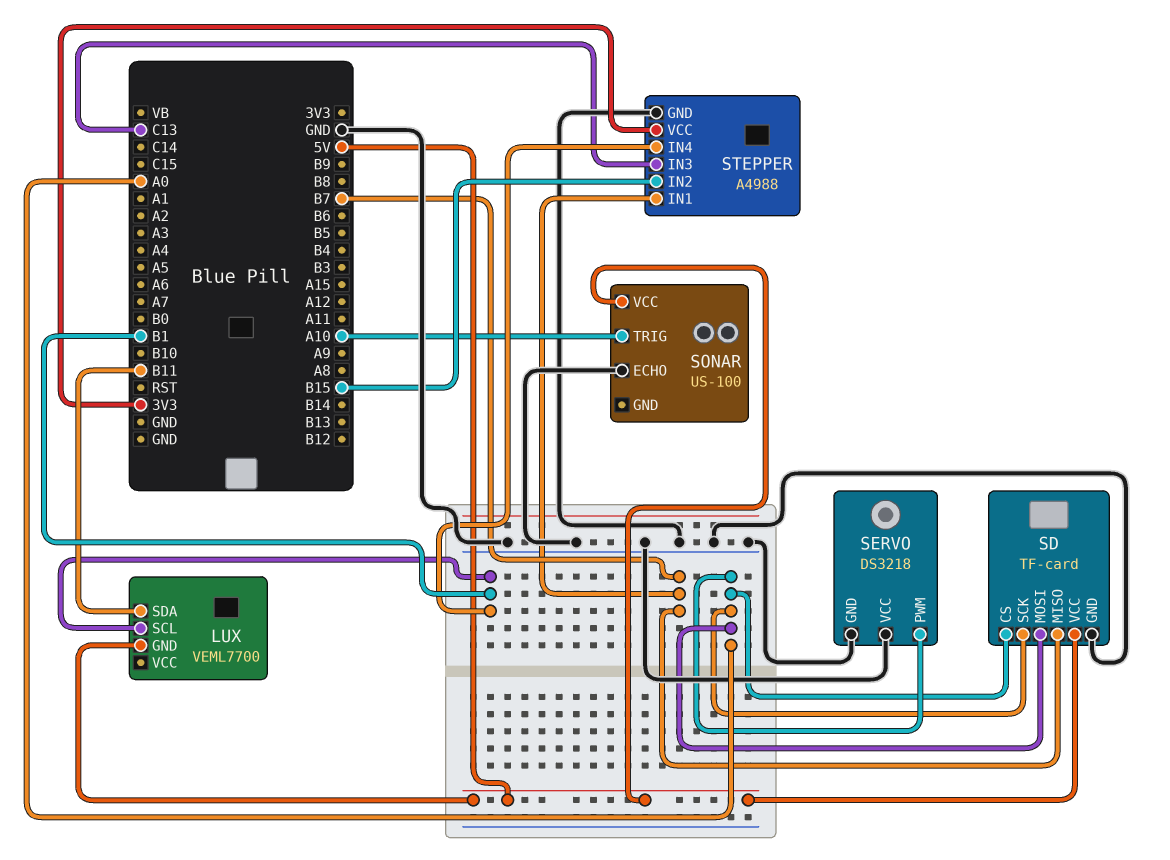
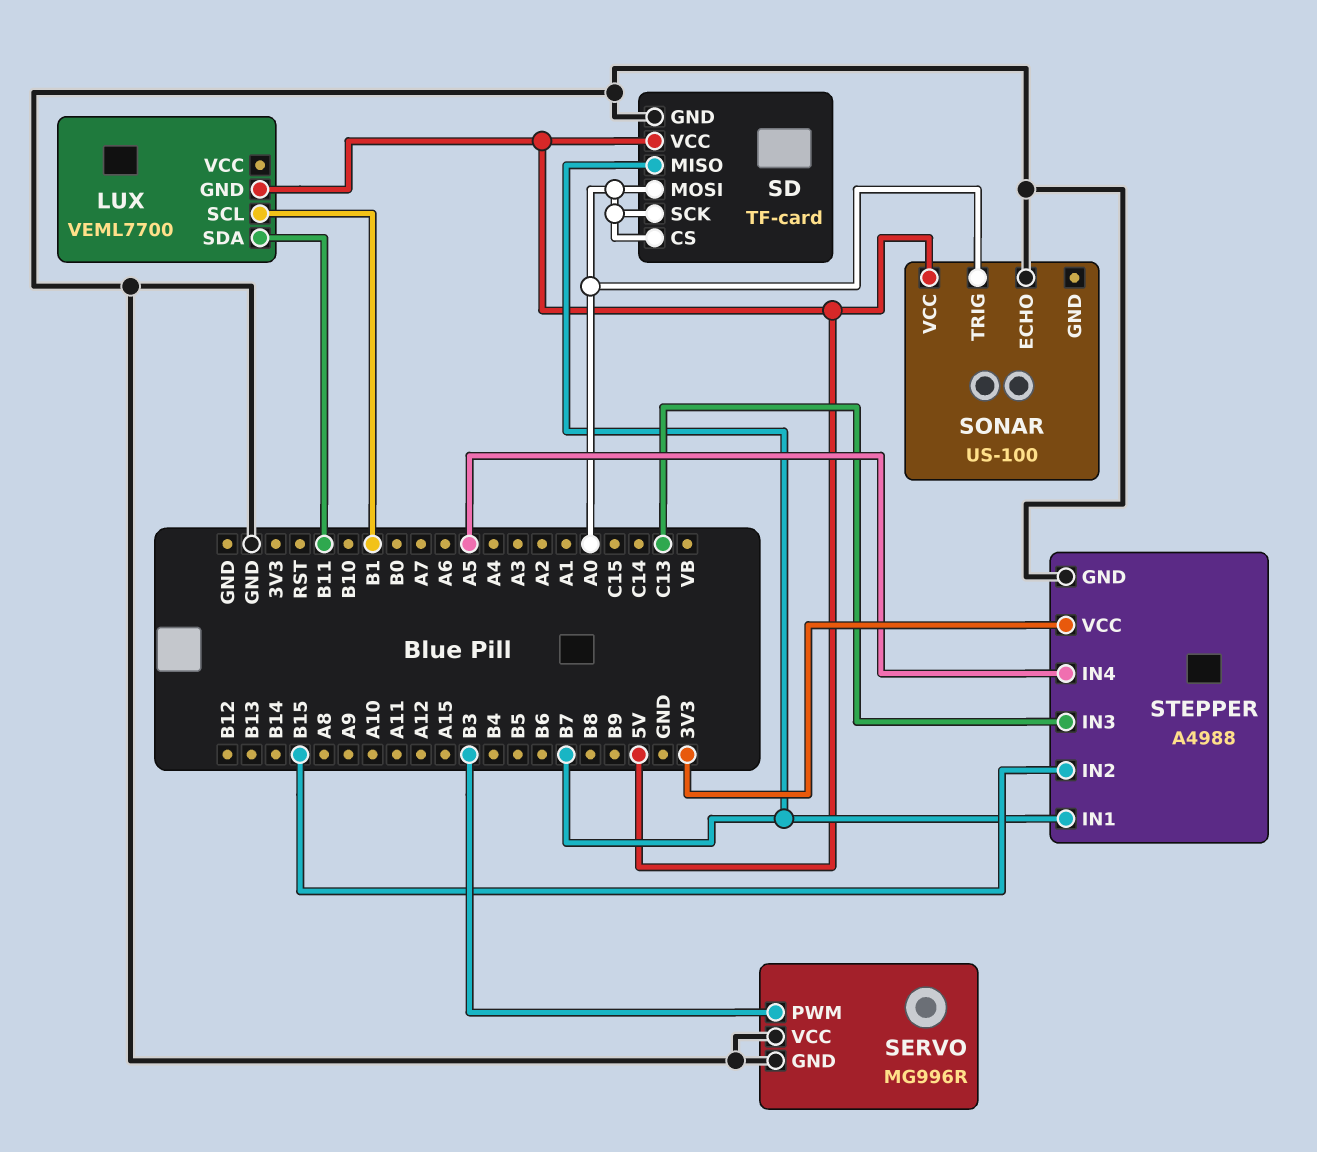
SERVO: DS3218 -> MG996R
SERVO pin PWM: A0 -> B3
SONAR pin TRIG: A10 -> A0
STEPPER pin IN4: B1 -> A5

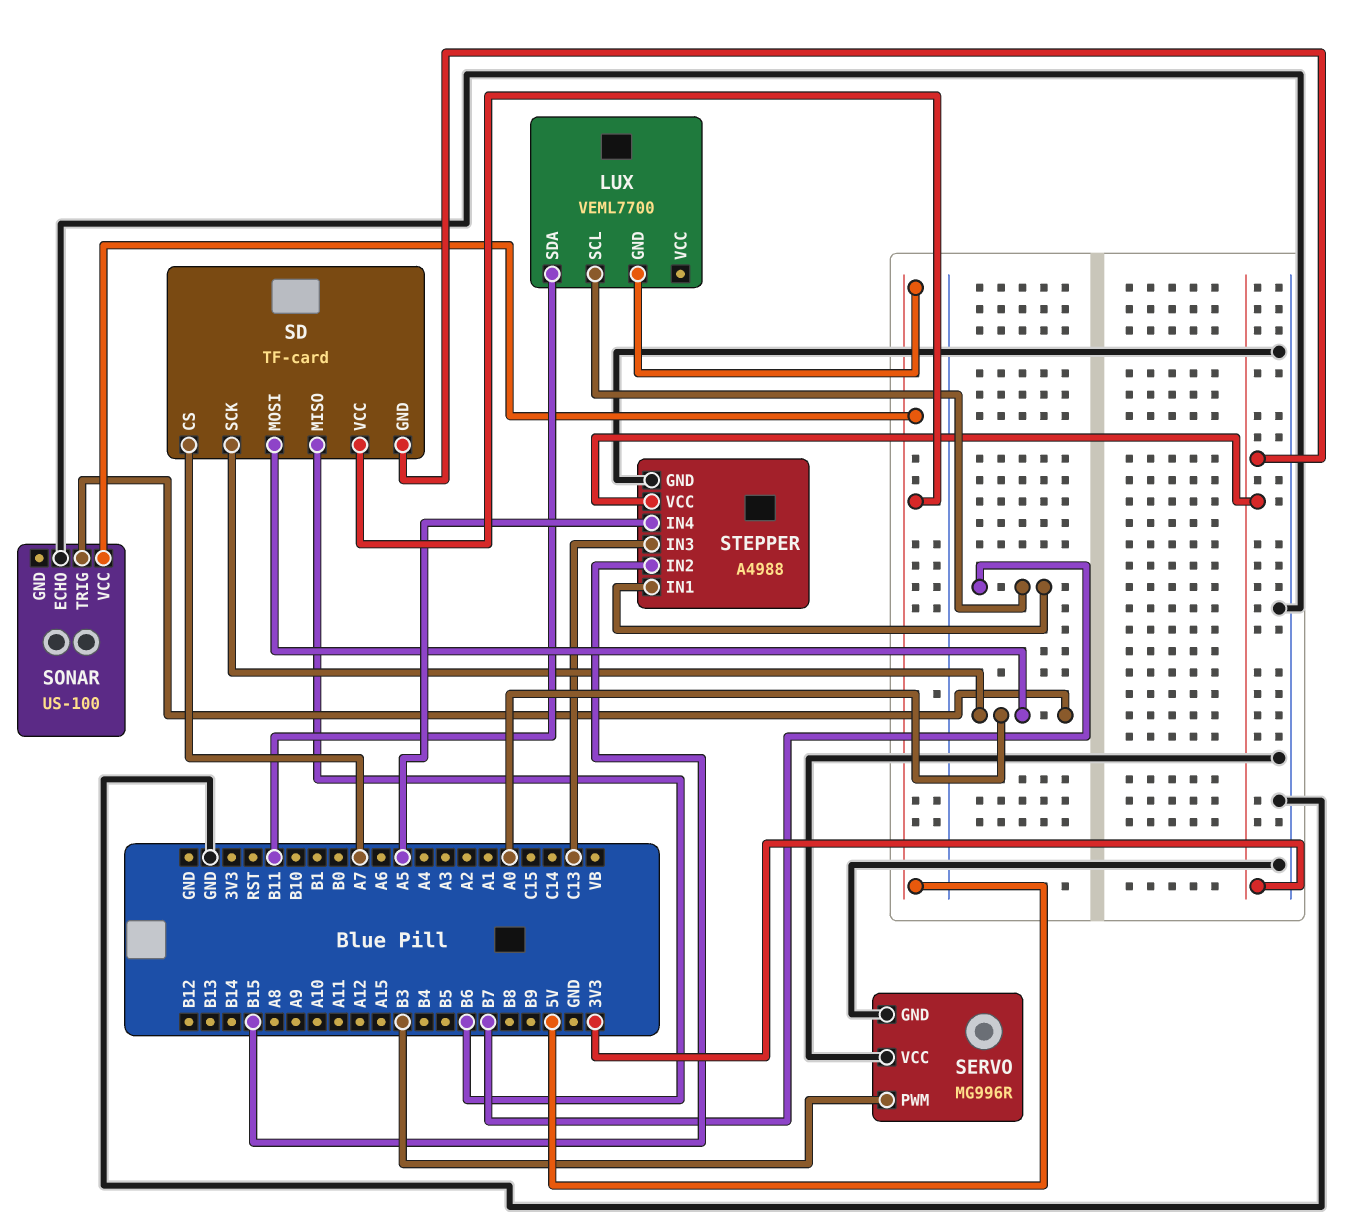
LUX pin SCL: B1 -> B7
SD pin CS: A0 -> A7
SD pin GND: GND -> 3V3
SD pin MISO: B7 -> B6

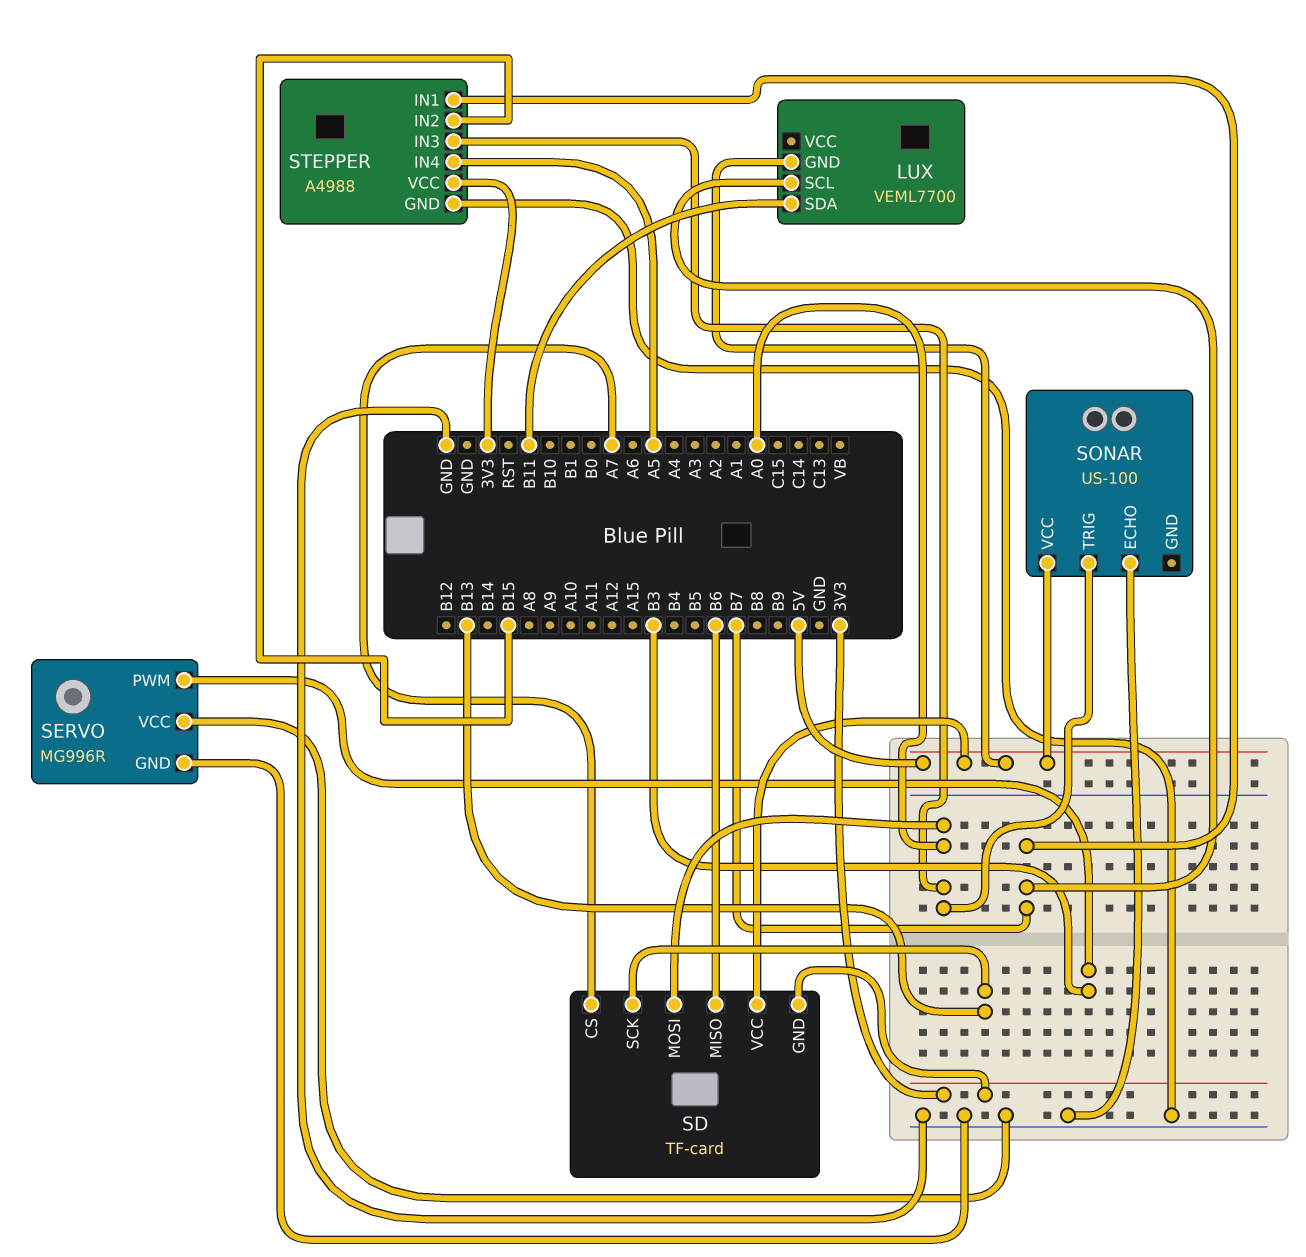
SD pin SCK: A0 -> B13
STEPPER pin IN3: C13 -> A0

